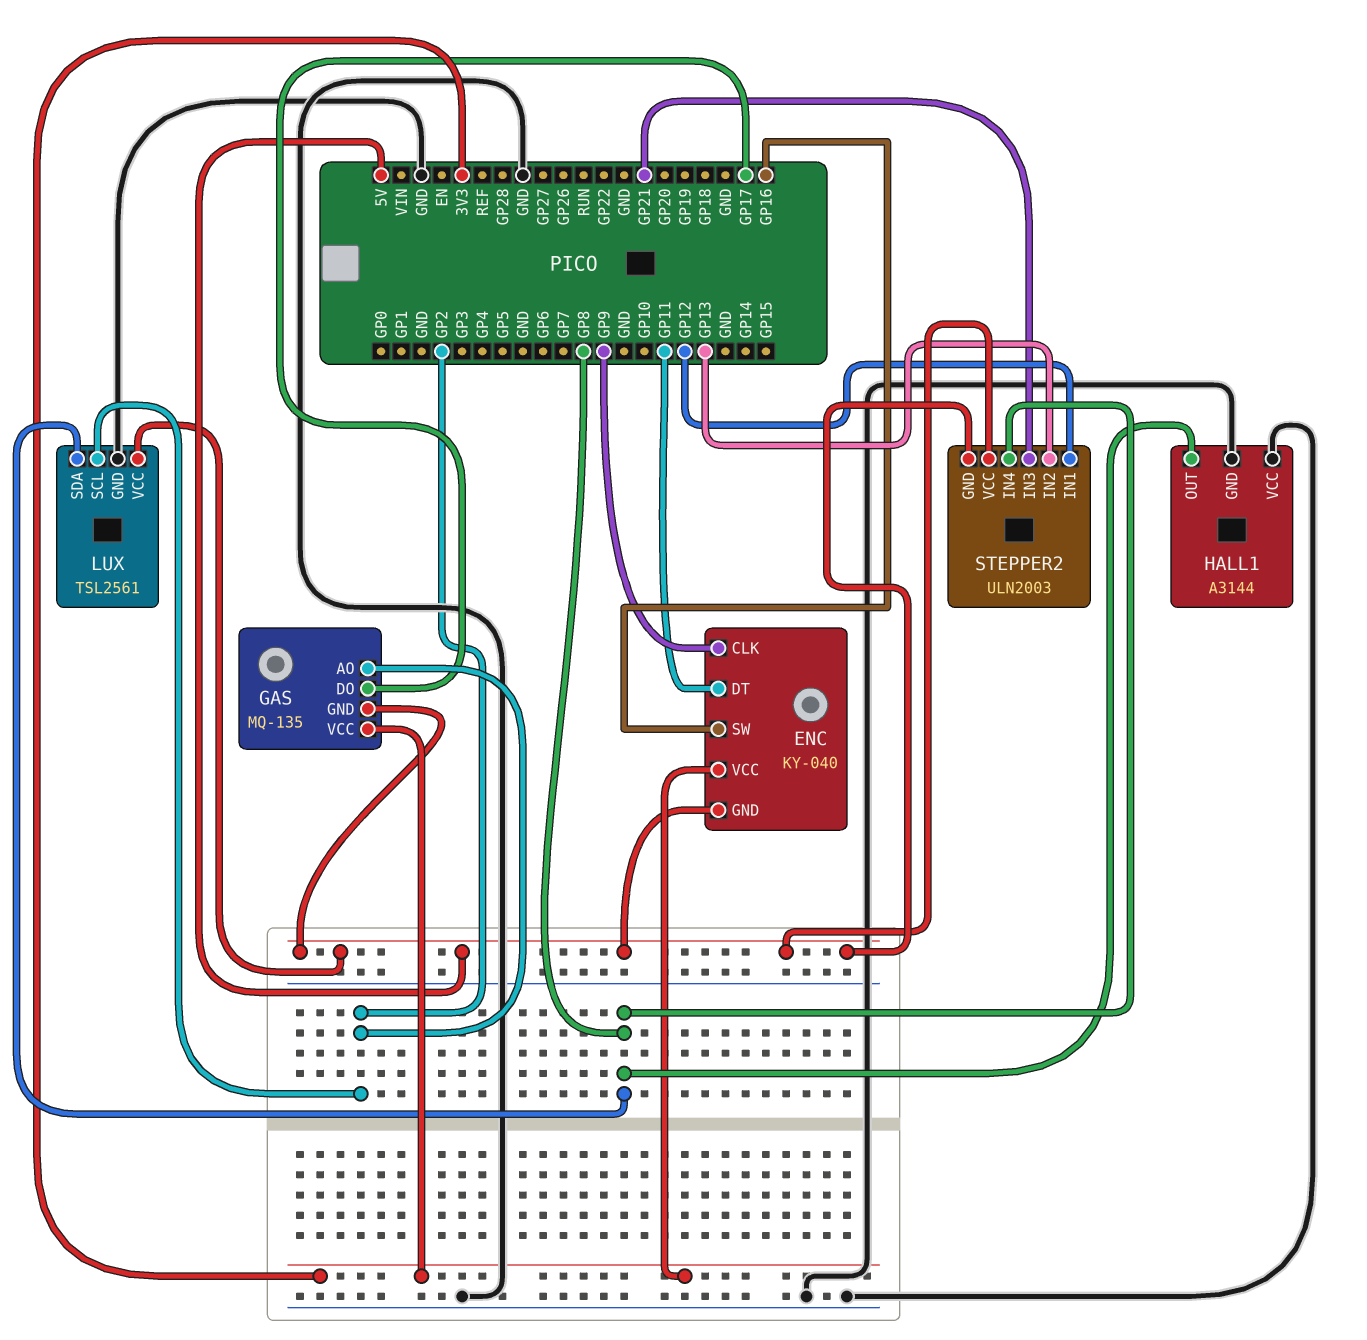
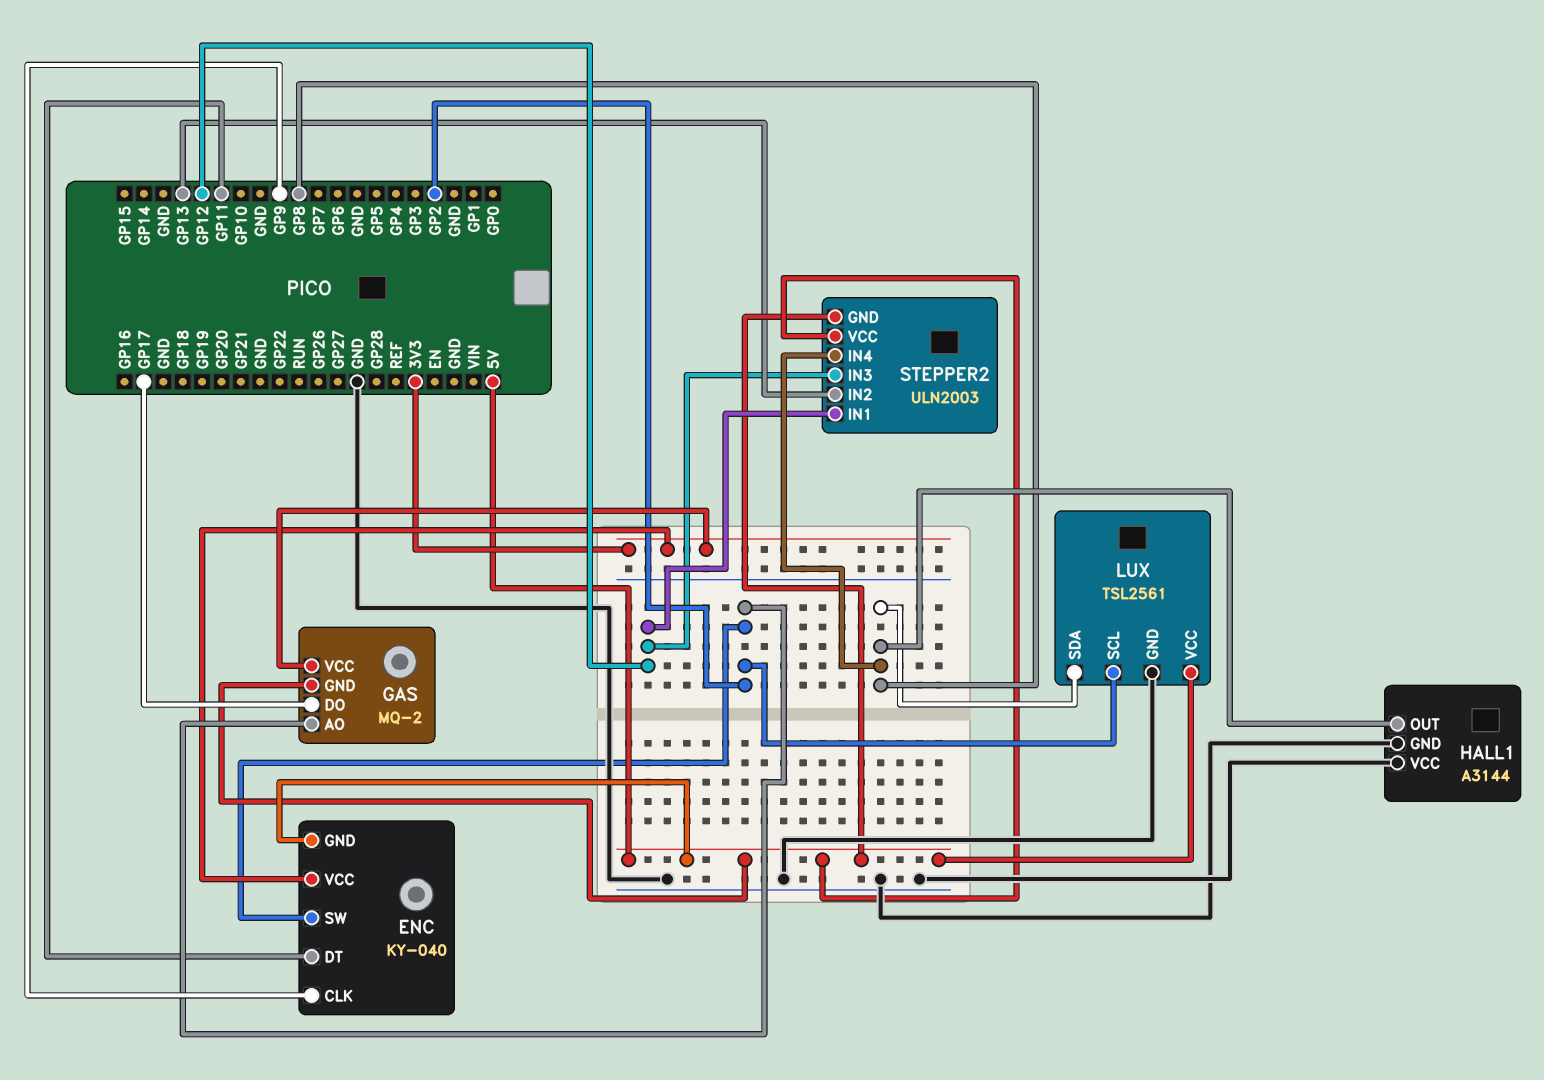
ENC pin SW: GP16 -> GP2
GAS: MQ-135 -> MQ-2
STEPPER2 pin IN3: GP21 -> GP12

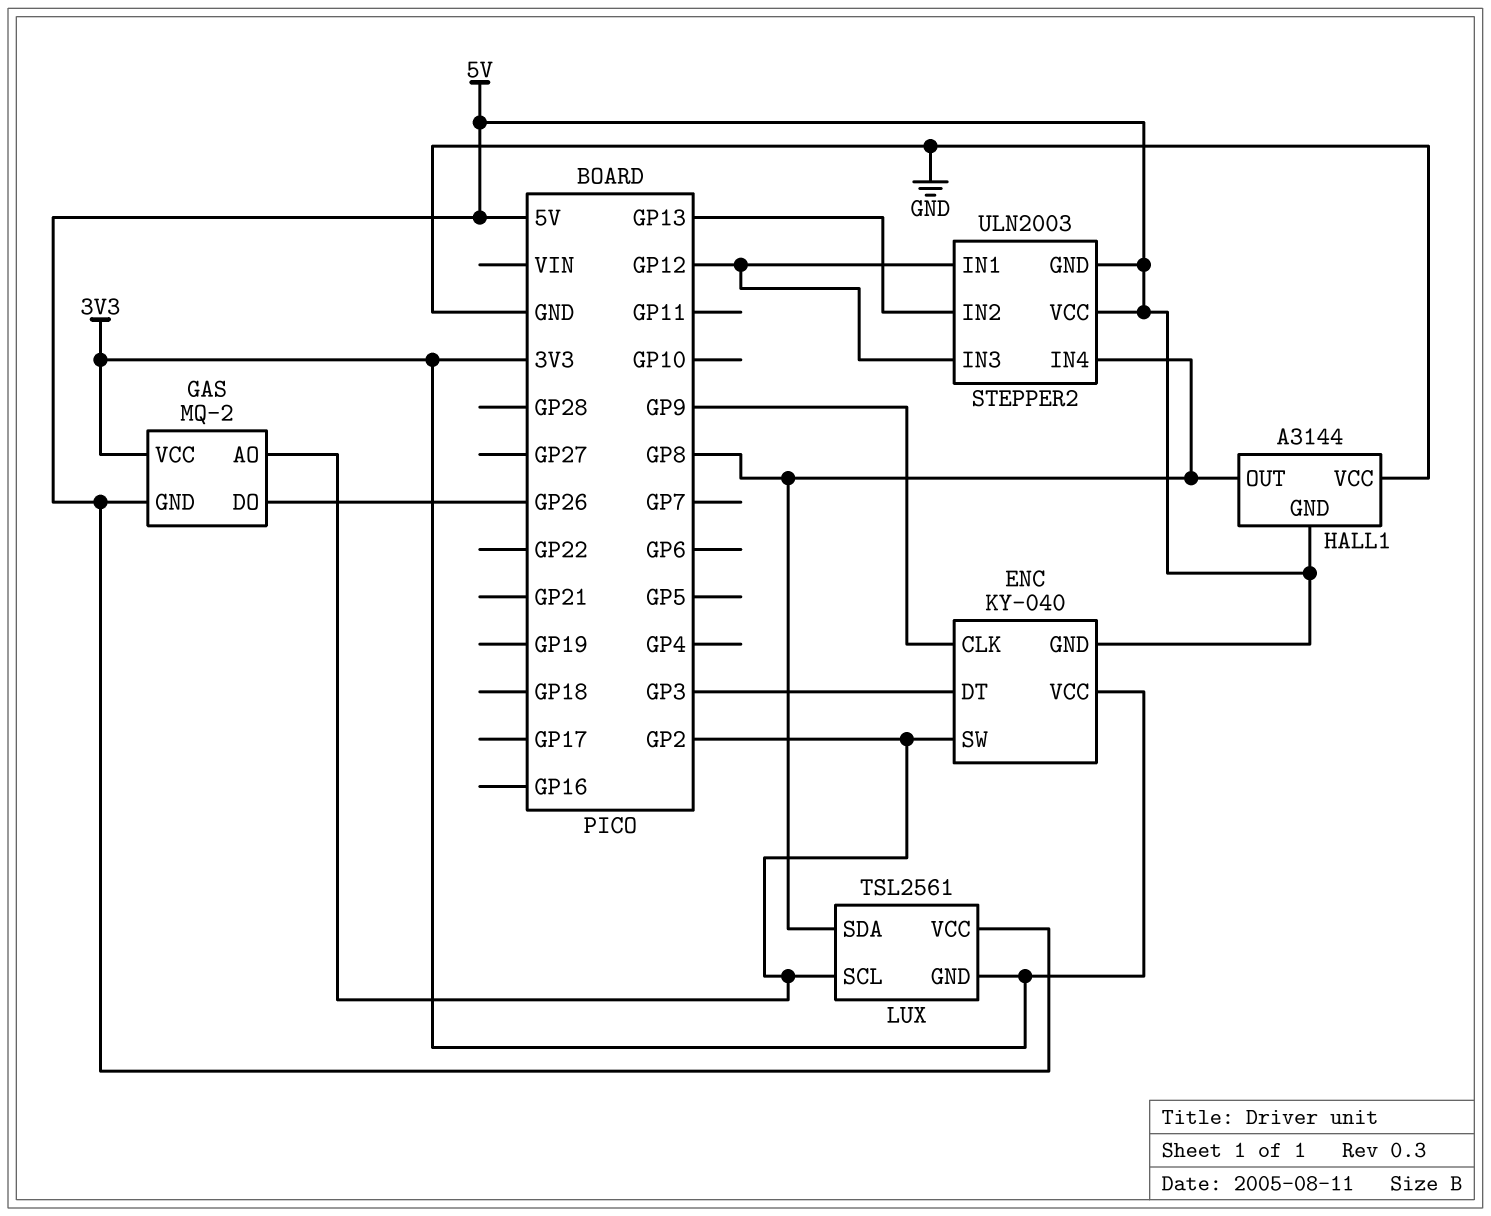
ENC pin DT: GP11 -> GP3
GAS pin DO: GP17 -> GP26
HALL1 pin GND: GND -> 5V
LUX pin GND: GND -> 3V3

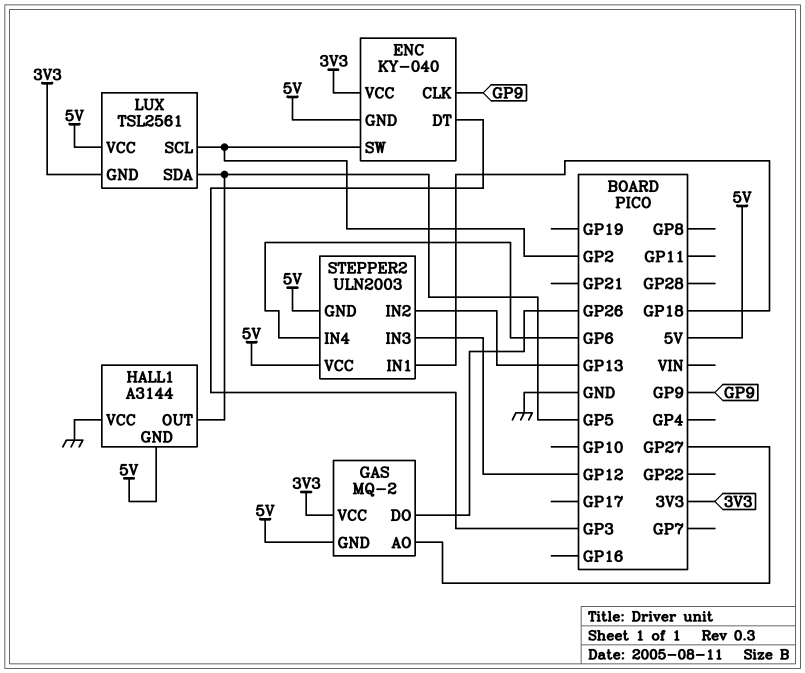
GAS pin AO: GP2 -> GP27
HALL1 pin OUT: GP8 -> GP5
LUX pin SDA: GP8 -> GP5
STEPPER2 pin IN1: GP12 -> GP18
STEPPER2 pin IN4: GP8 -> GP6

